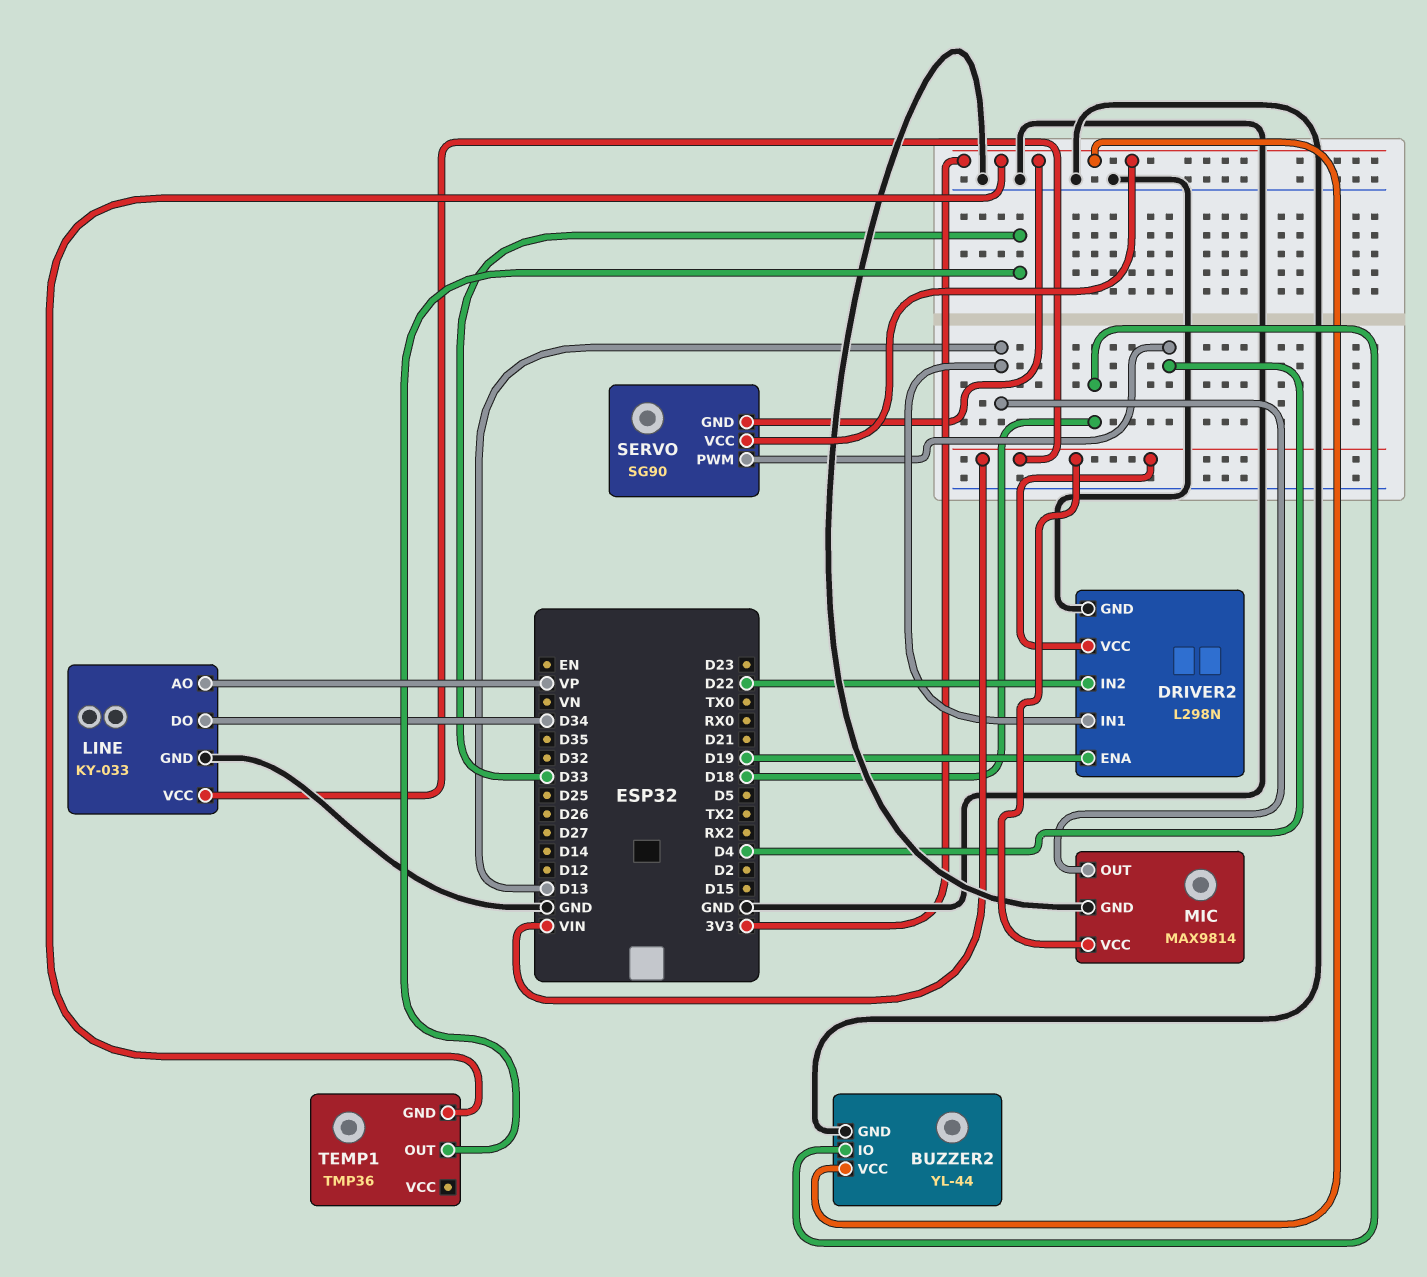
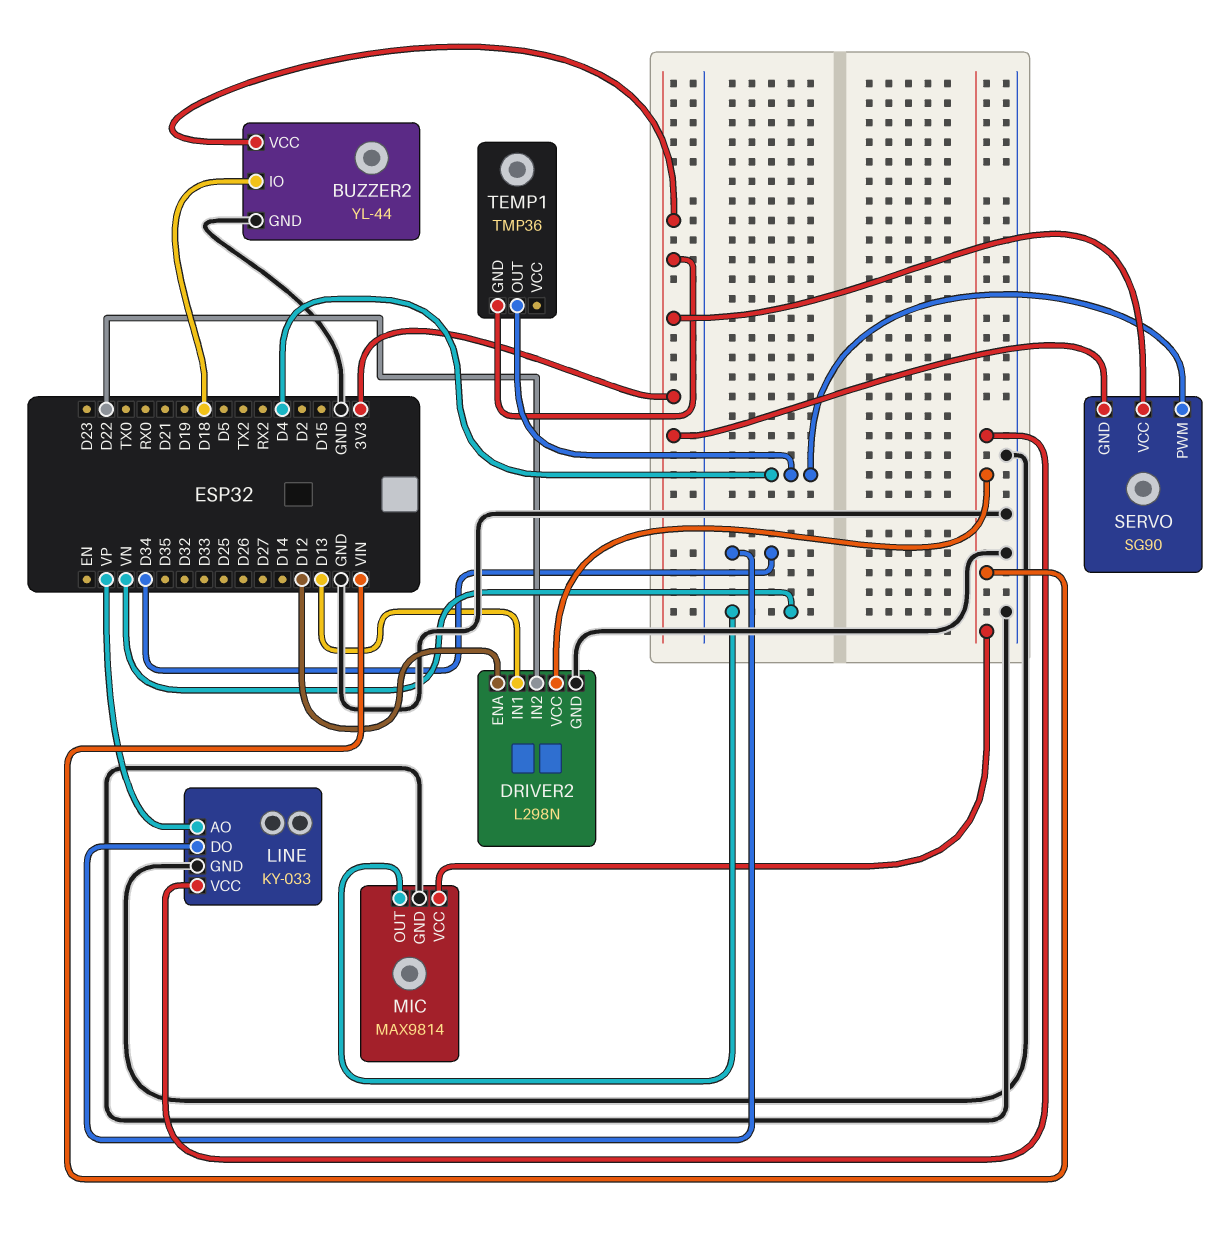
DRIVER2 pin ENA: D19 -> D12
MIC pin OUT: D13 -> VN
TEMP1 pin OUT: D33 -> D4

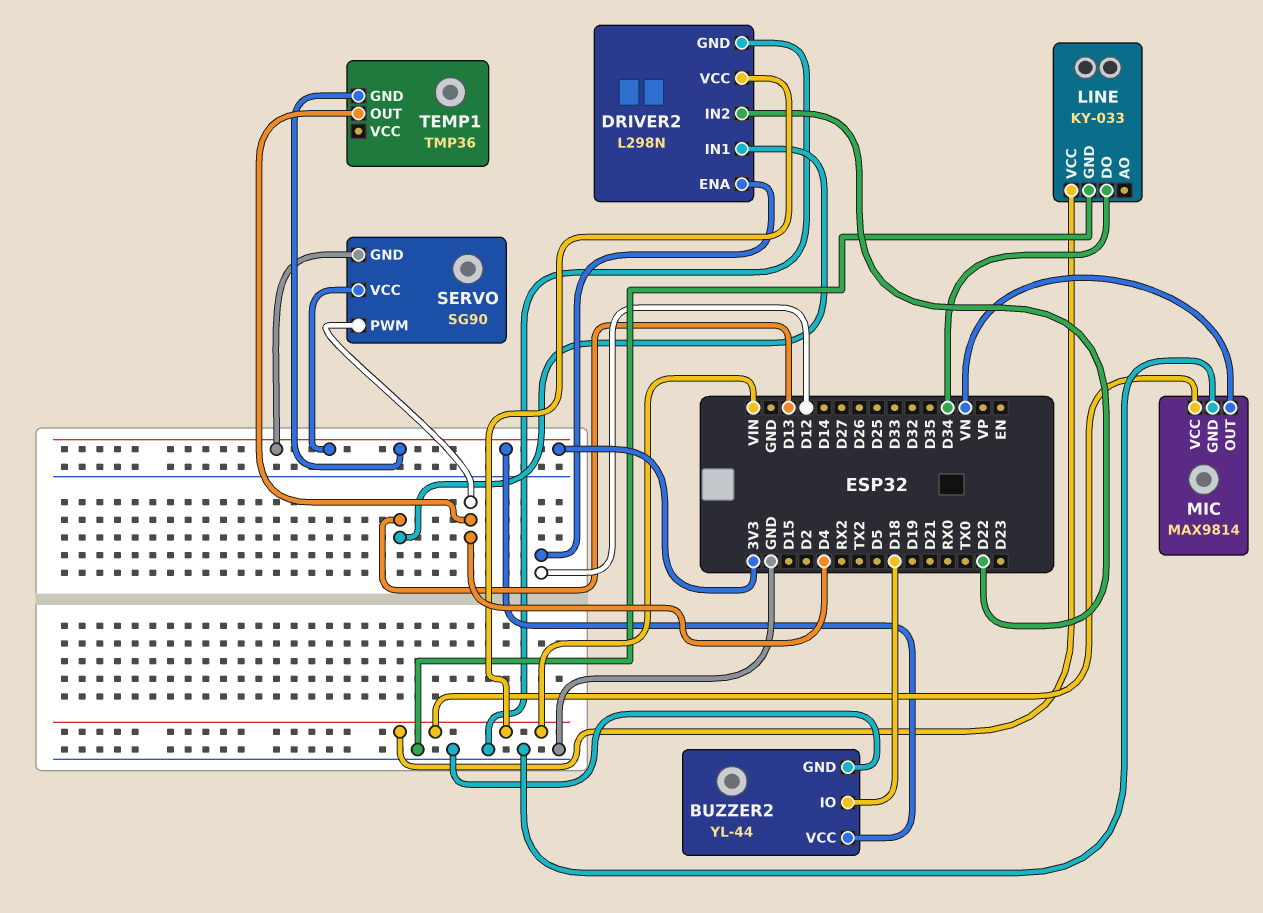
LINE pin AO: VP -> none

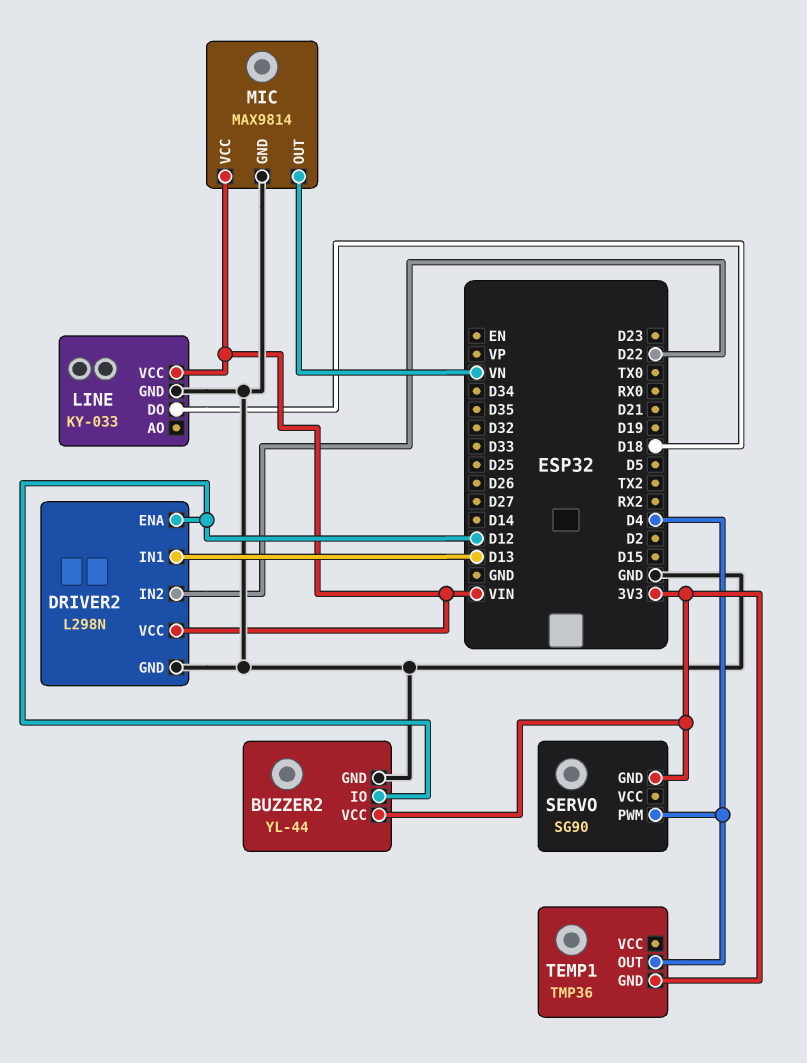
BUZZER2 pin IO: D18 -> D12
LINE pin DO: D34 -> D18
SERVO pin VCC: 3V3 -> none

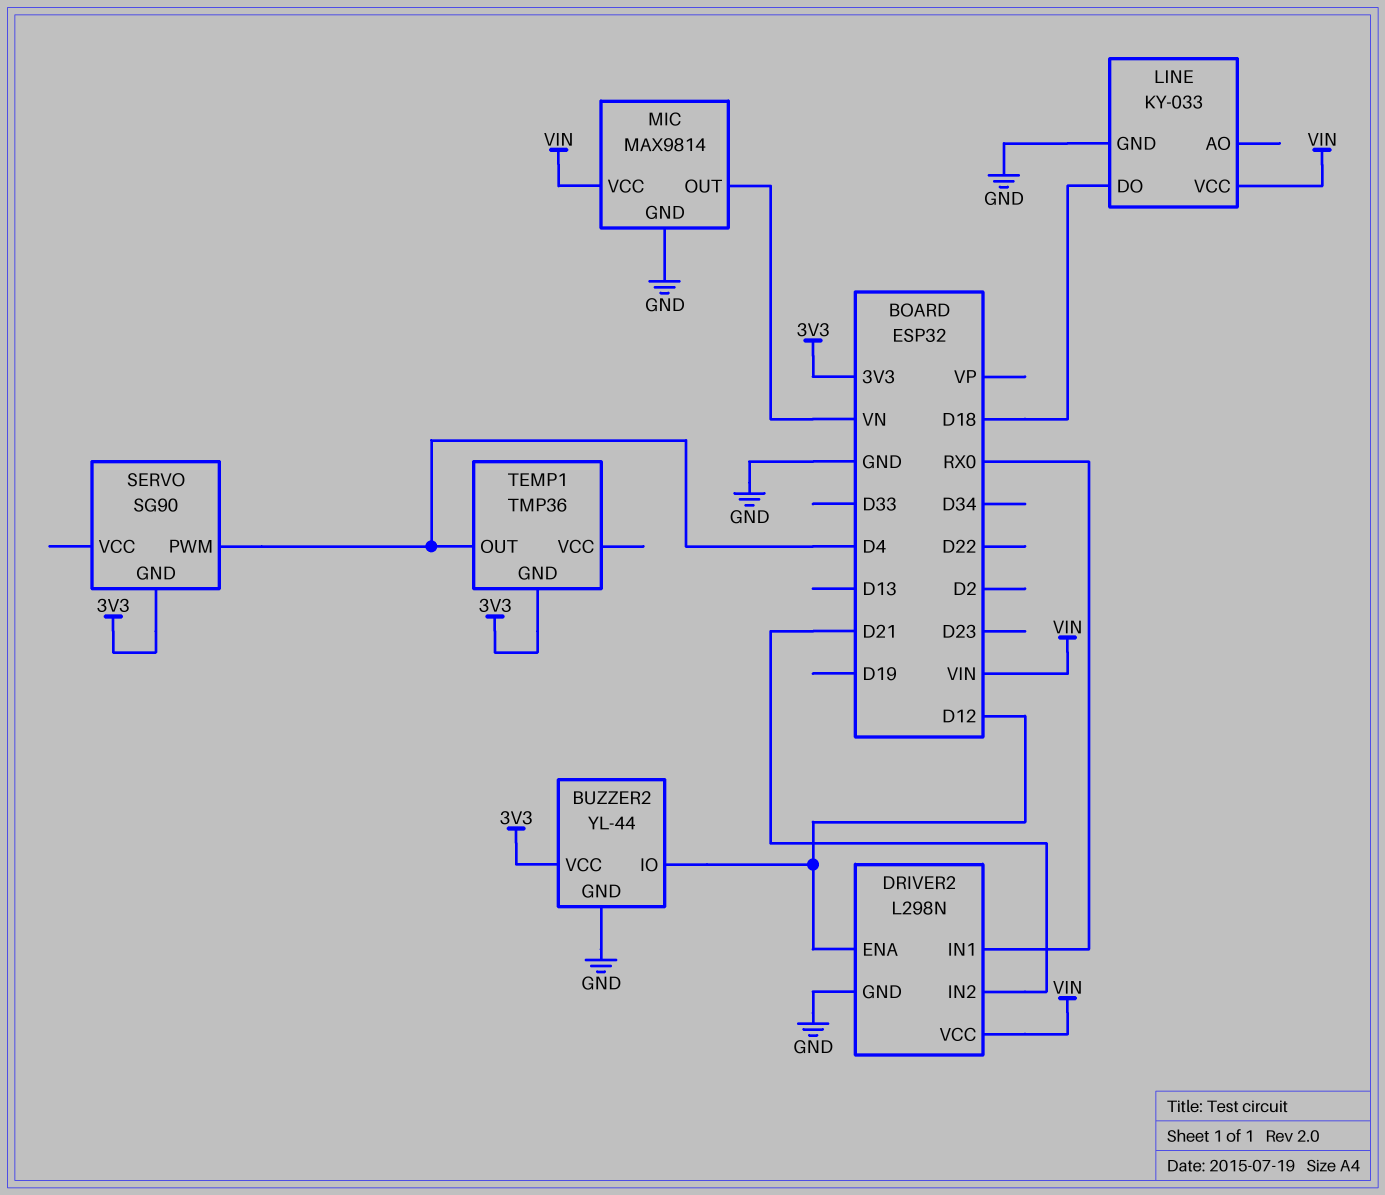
DRIVER2 pin IN1: D13 -> RX0
DRIVER2 pin IN2: D22 -> D21

